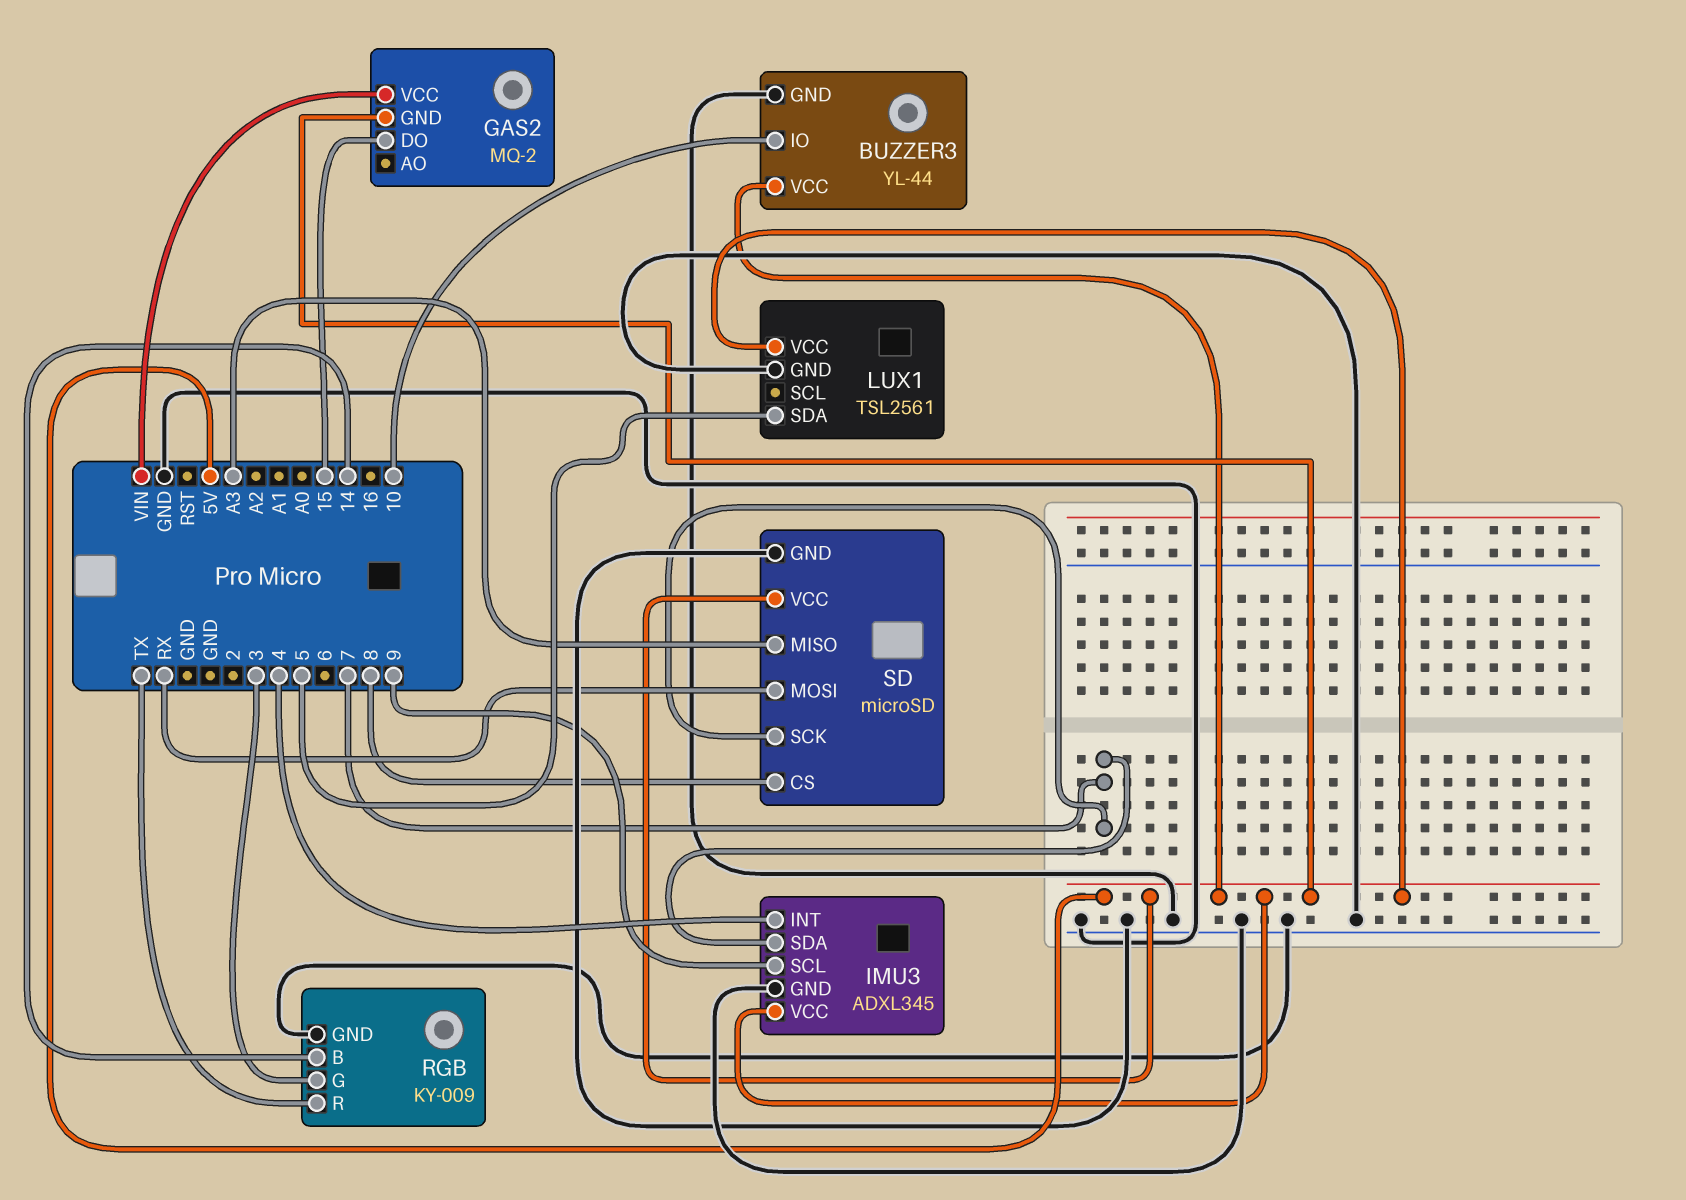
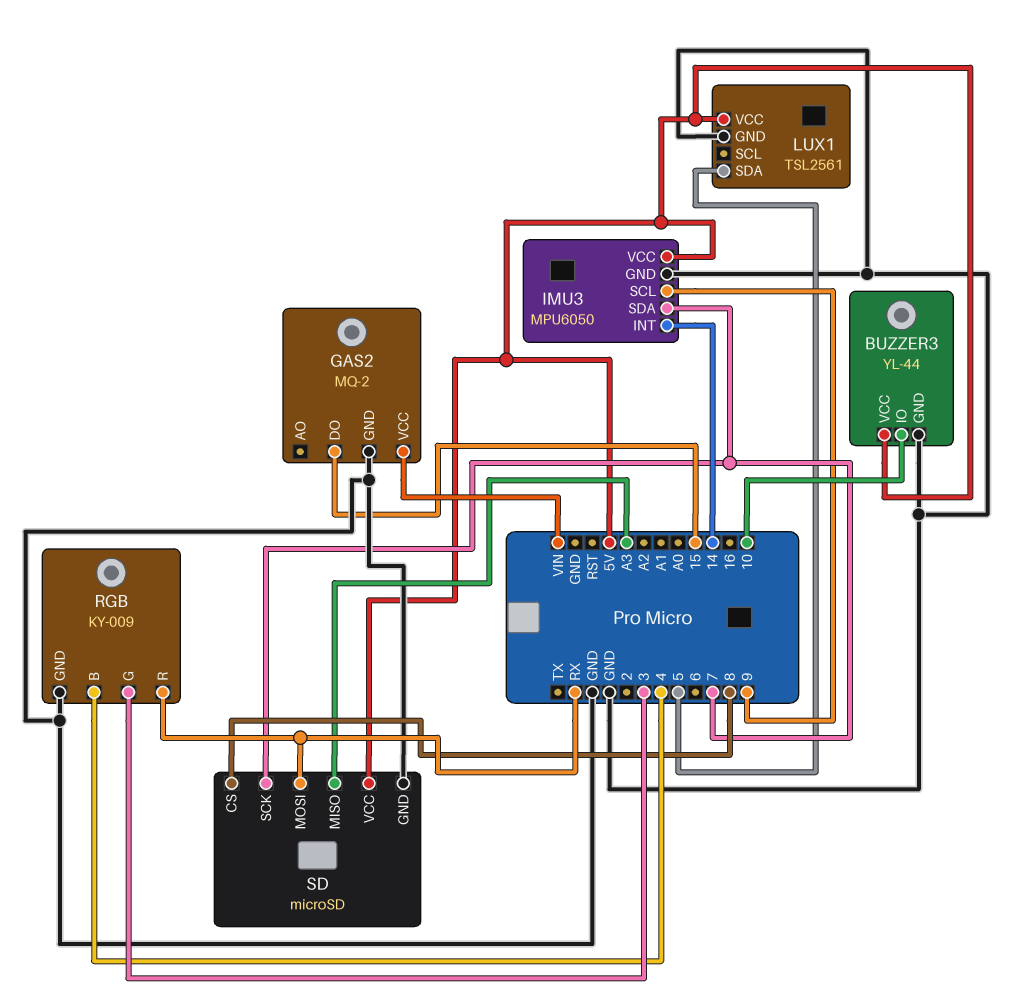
GAS2 pin GND: 5V -> GND
IMU3: ADXL345 -> MPU6050
IMU3 pin INT: 4 -> 14
RGB pin B: 14 -> 4
RGB pin R: TX -> RX

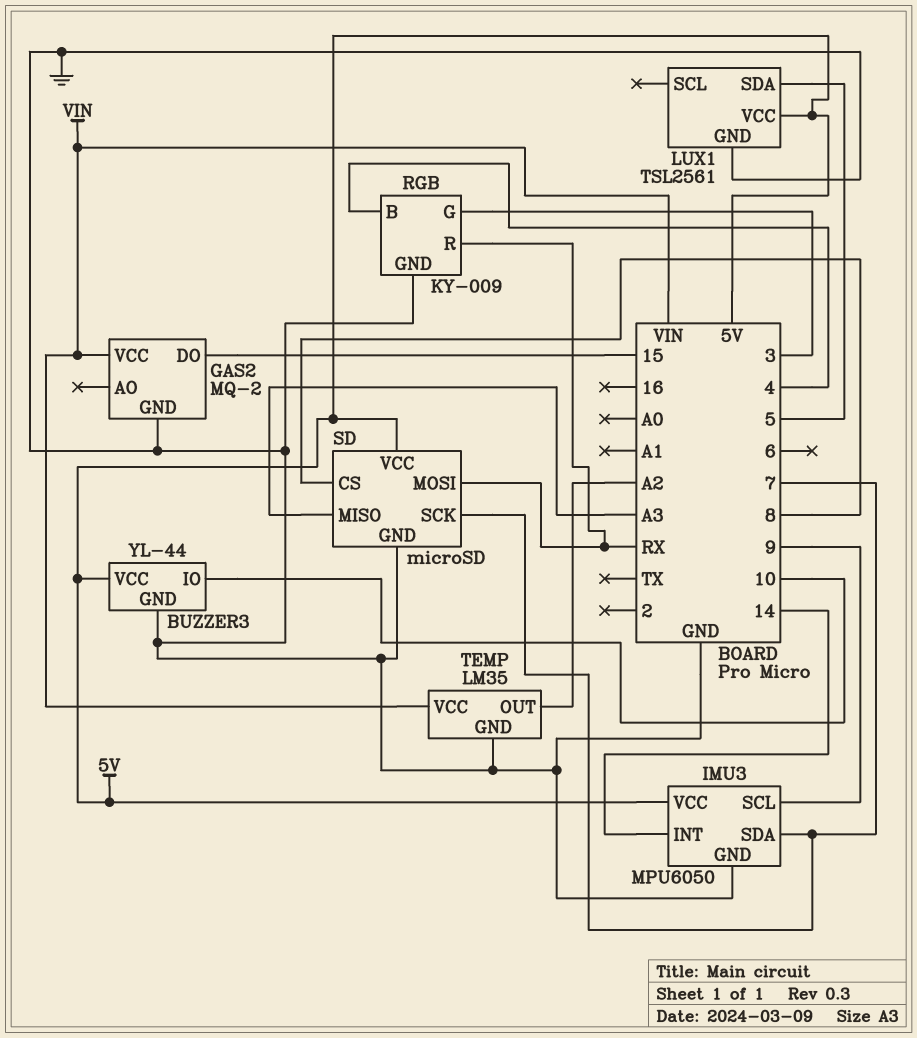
TEMP: none -> LM35
TEMP pin GND: none -> GND
TEMP pin OUT: none -> A2
TEMP pin VCC: none -> VIN

